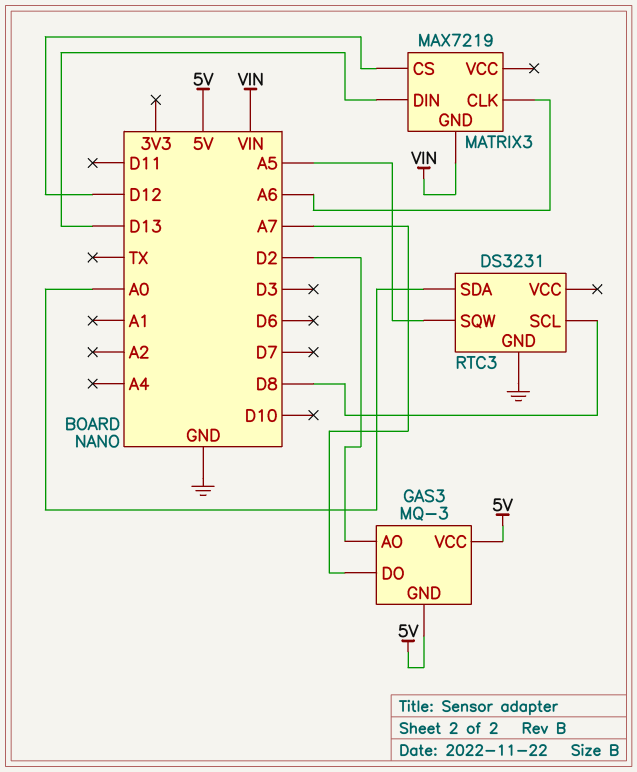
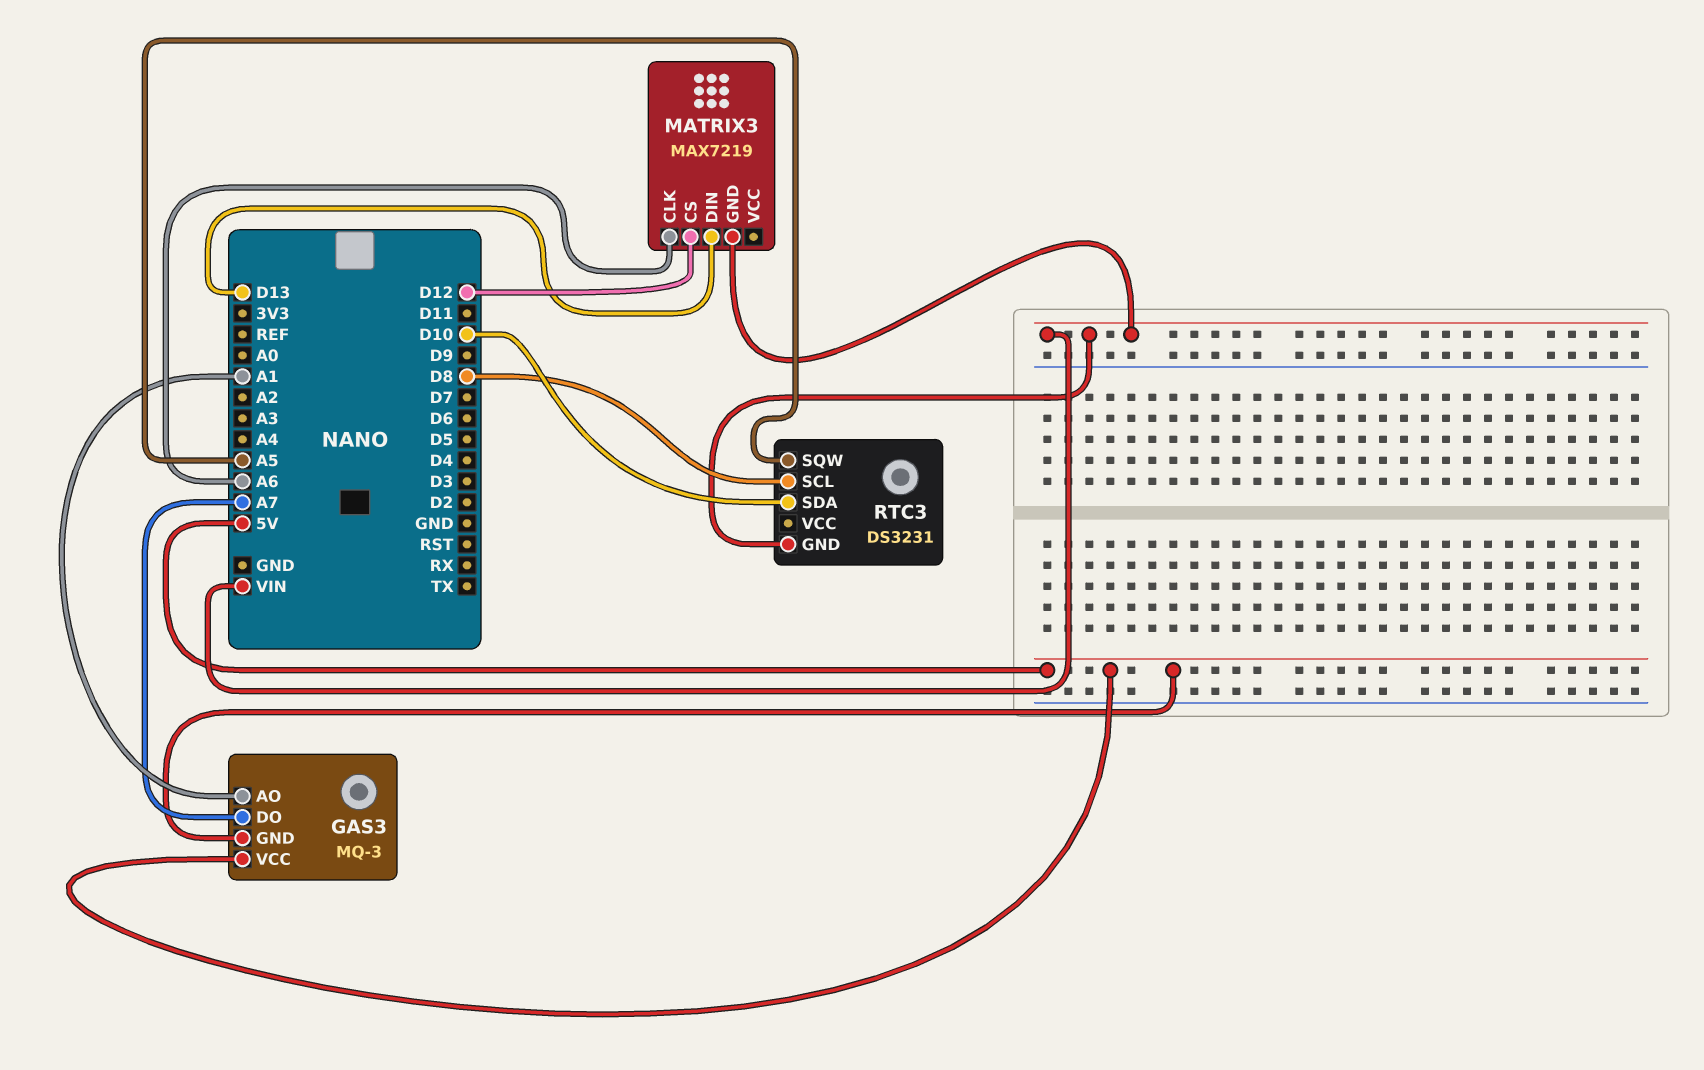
GAS3 pin AO: D2 -> A1
RTC3 pin GND: GND -> VIN
RTC3 pin SDA: A0 -> D10

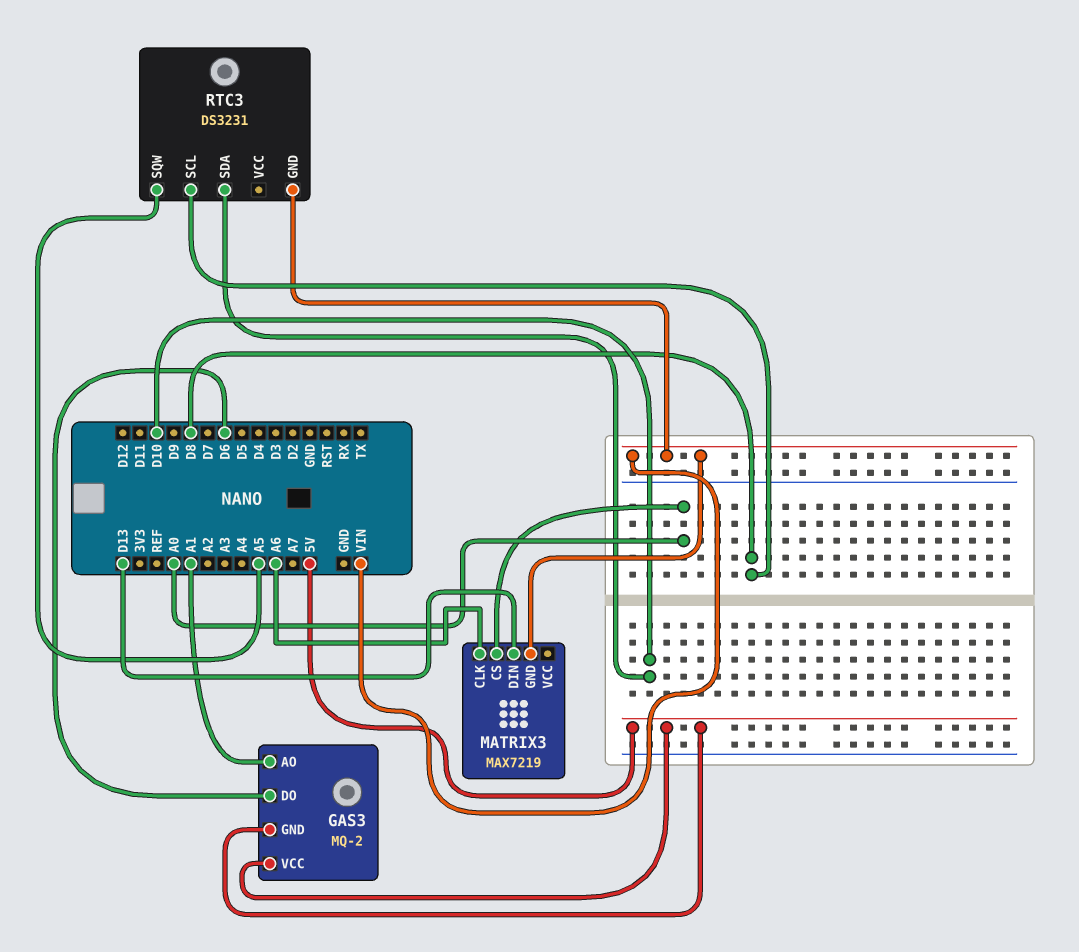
GAS3: MQ-3 -> MQ-2
GAS3 pin DO: A7 -> D6
MATRIX3 pin CS: D12 -> A0

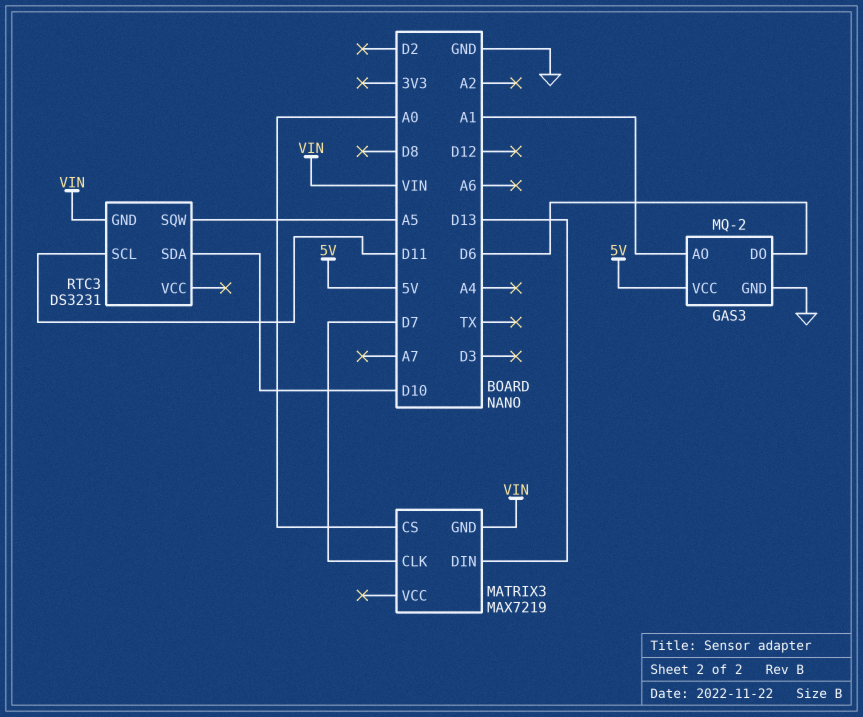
GAS3 pin GND: 5V -> GND
MATRIX3 pin CLK: A6 -> D7
RTC3 pin SCL: D8 -> D11

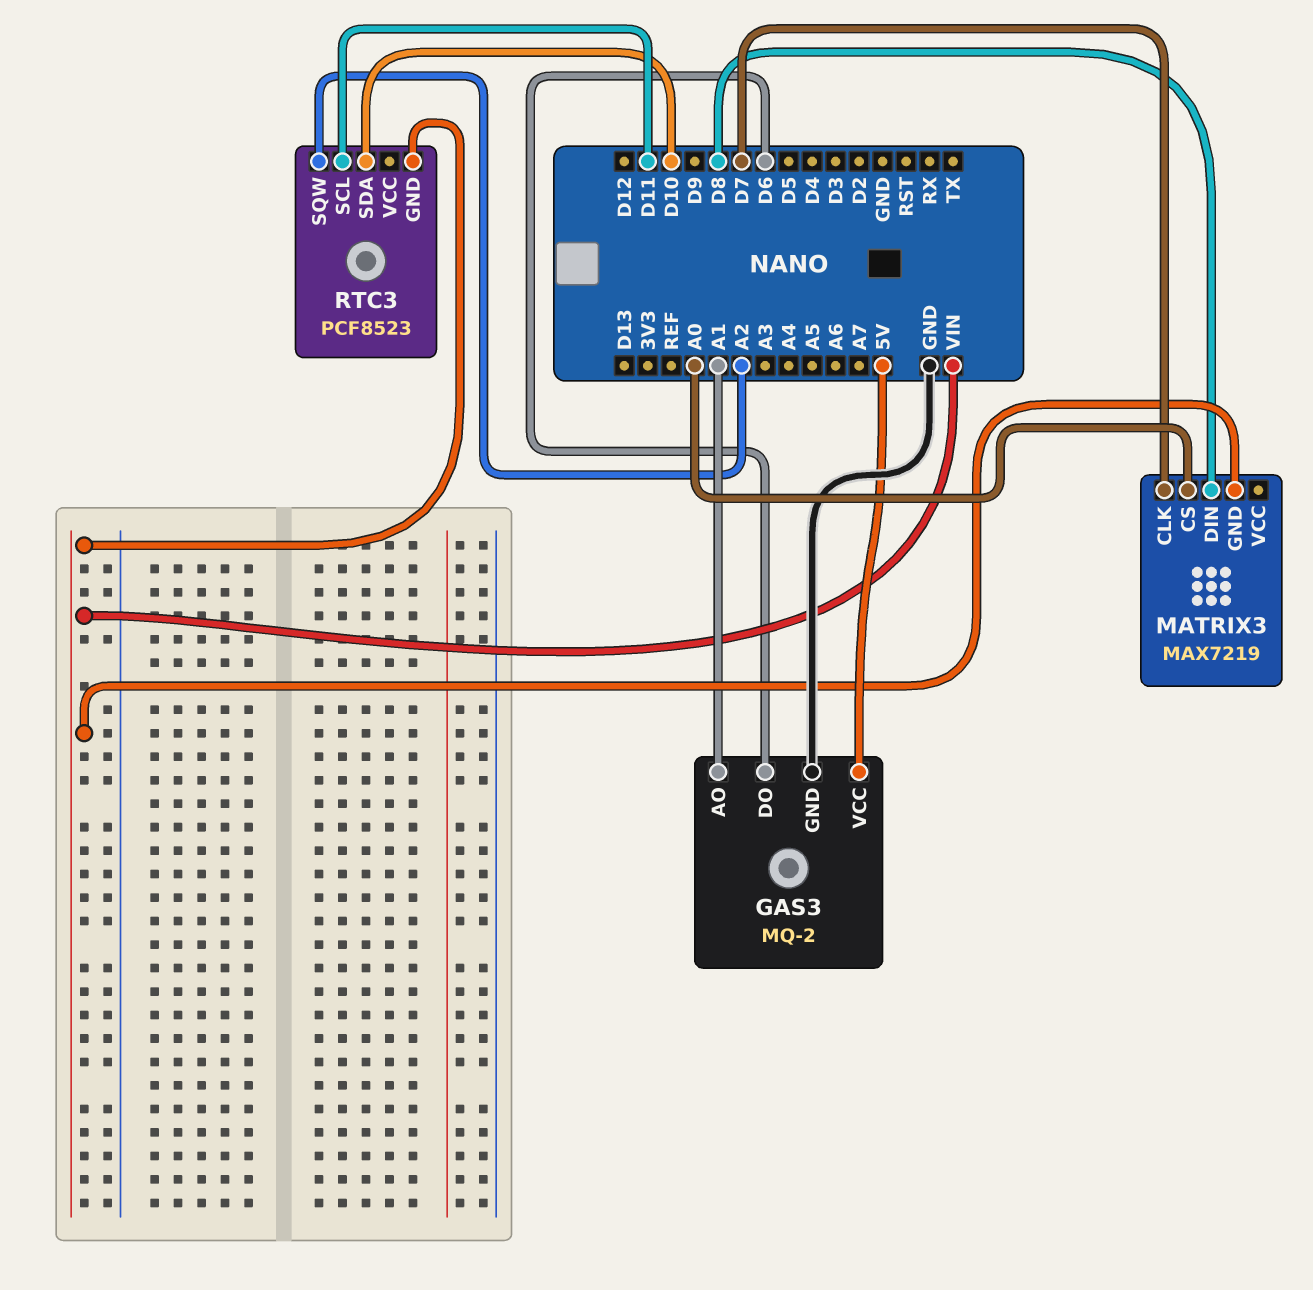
MATRIX3 pin DIN: D13 -> D8
RTC3: DS3231 -> PCF8523
RTC3 pin SQW: A5 -> A2

